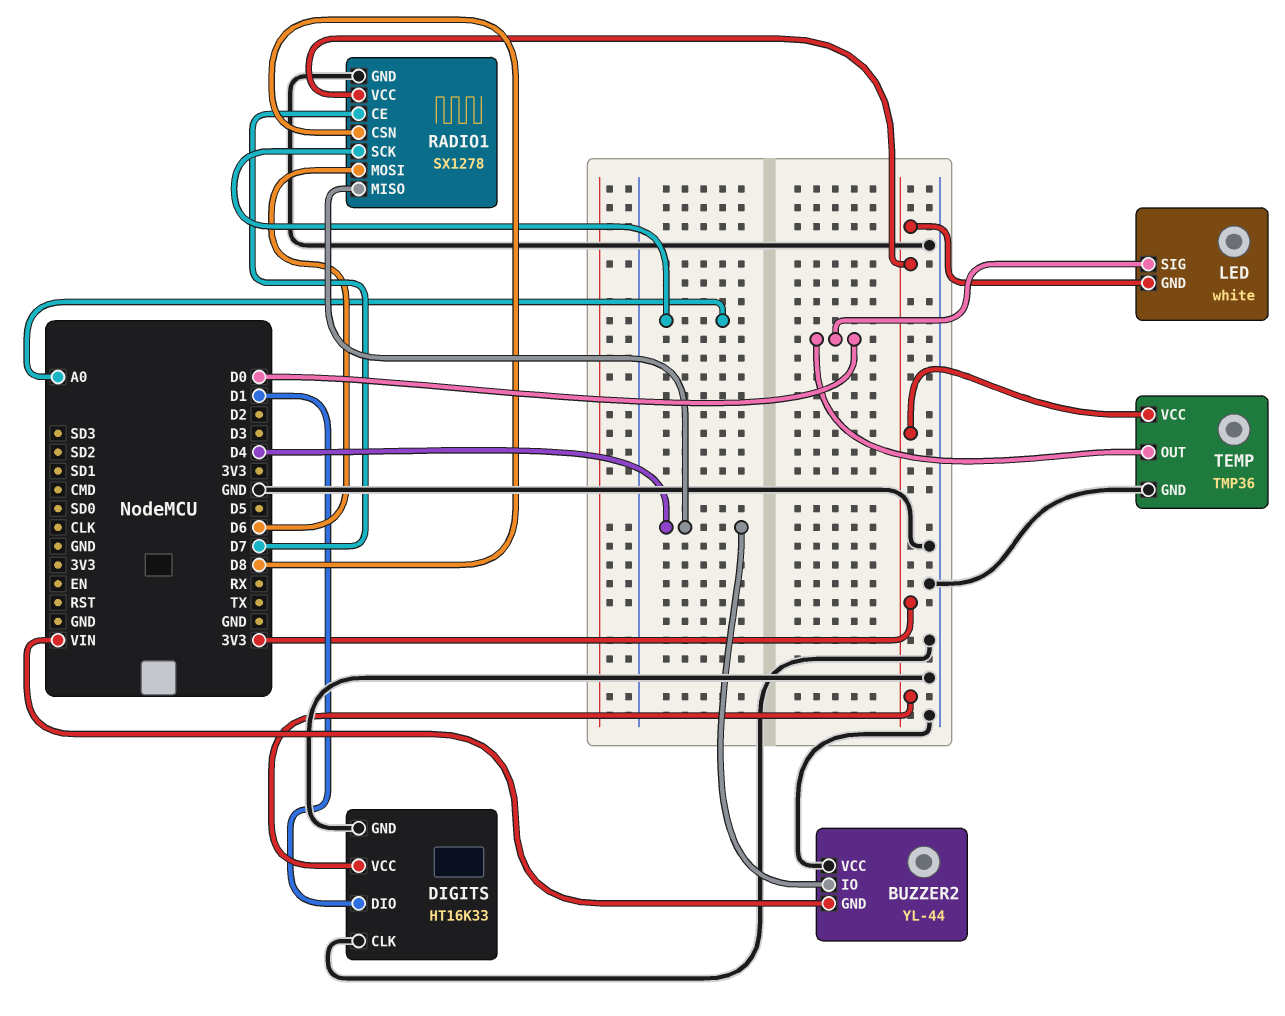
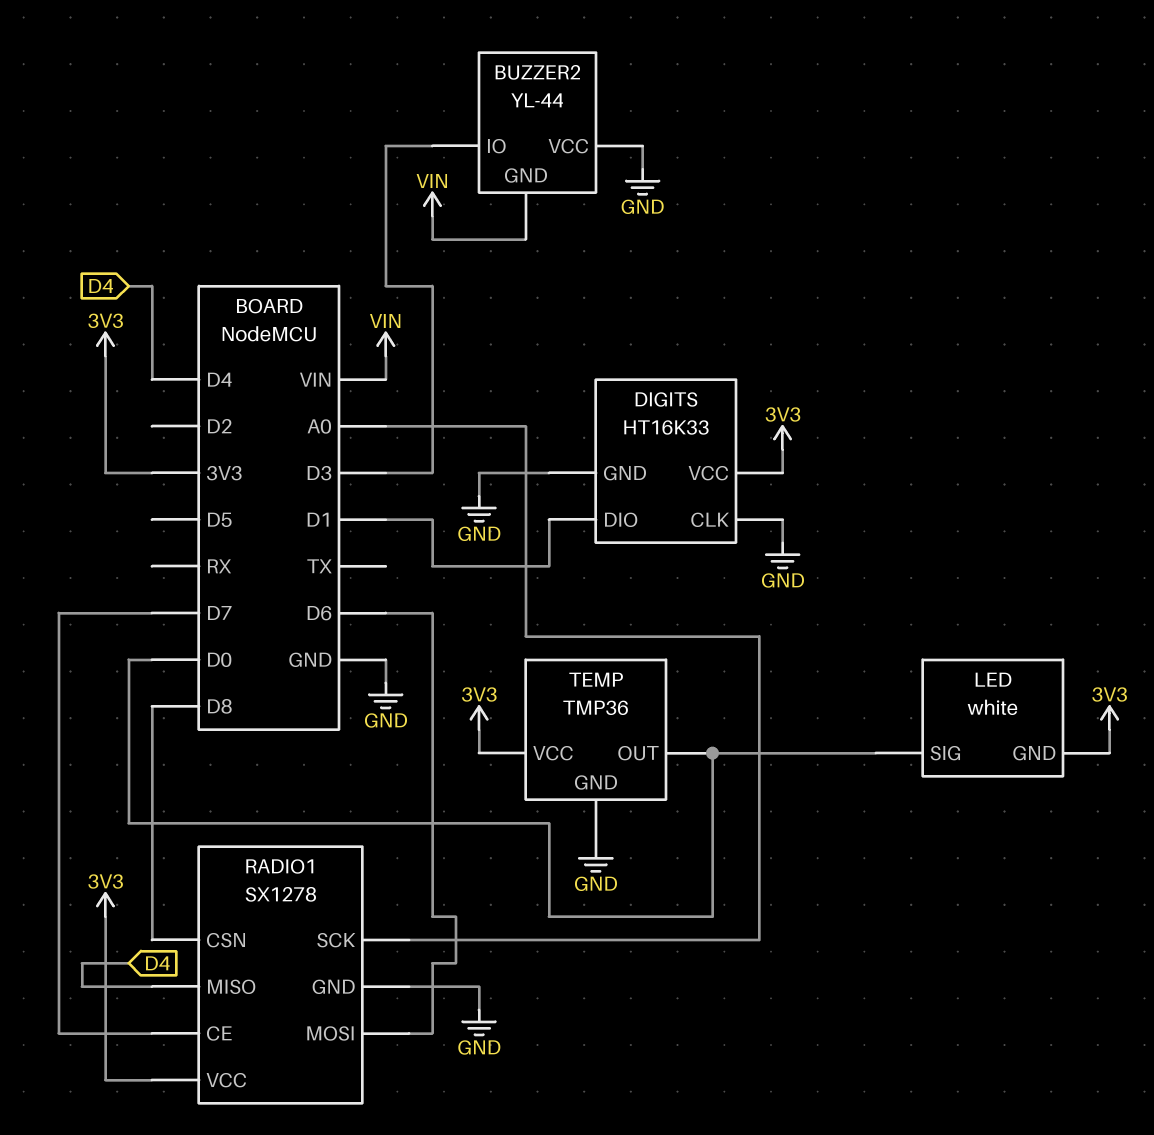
BUZZER2 pin IO: D4 -> D3

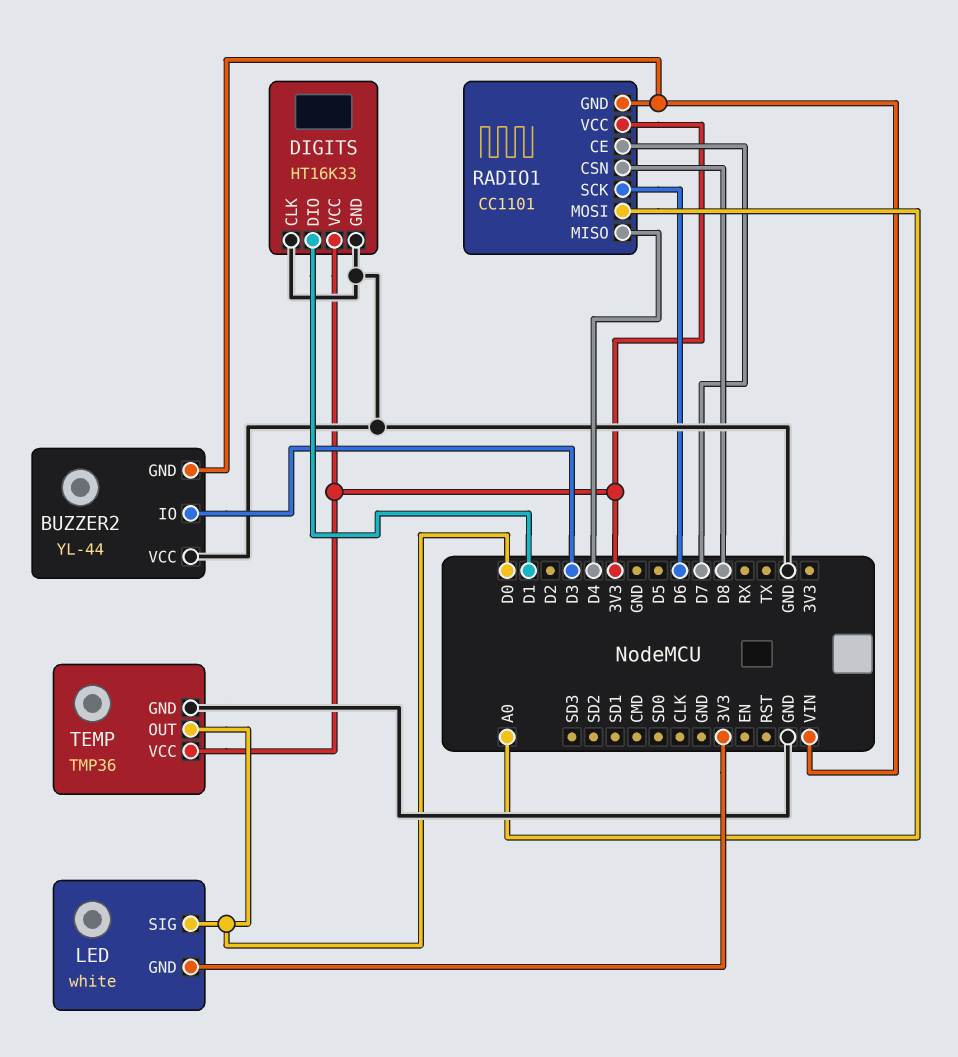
RADIO1: SX1278 -> CC1101
RADIO1 pin GND: GND -> VIN
RADIO1 pin MOSI: D6 -> A0
RADIO1 pin SCK: A0 -> D6

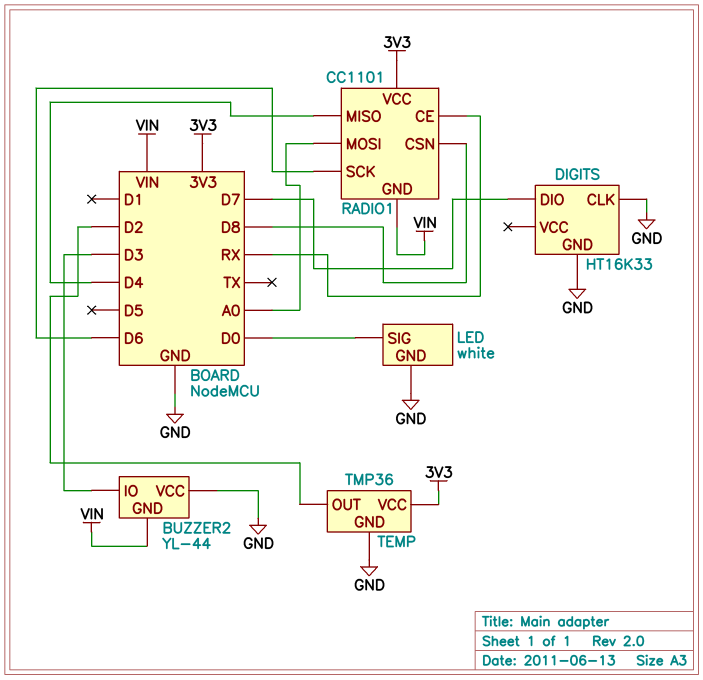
DIGITS pin DIO: D1 -> D7
DIGITS pin VCC: 3V3 -> none
LED pin GND: 3V3 -> GND
RADIO1 pin CE: D7 -> RX
TEMP pin OUT: D0 -> D2

